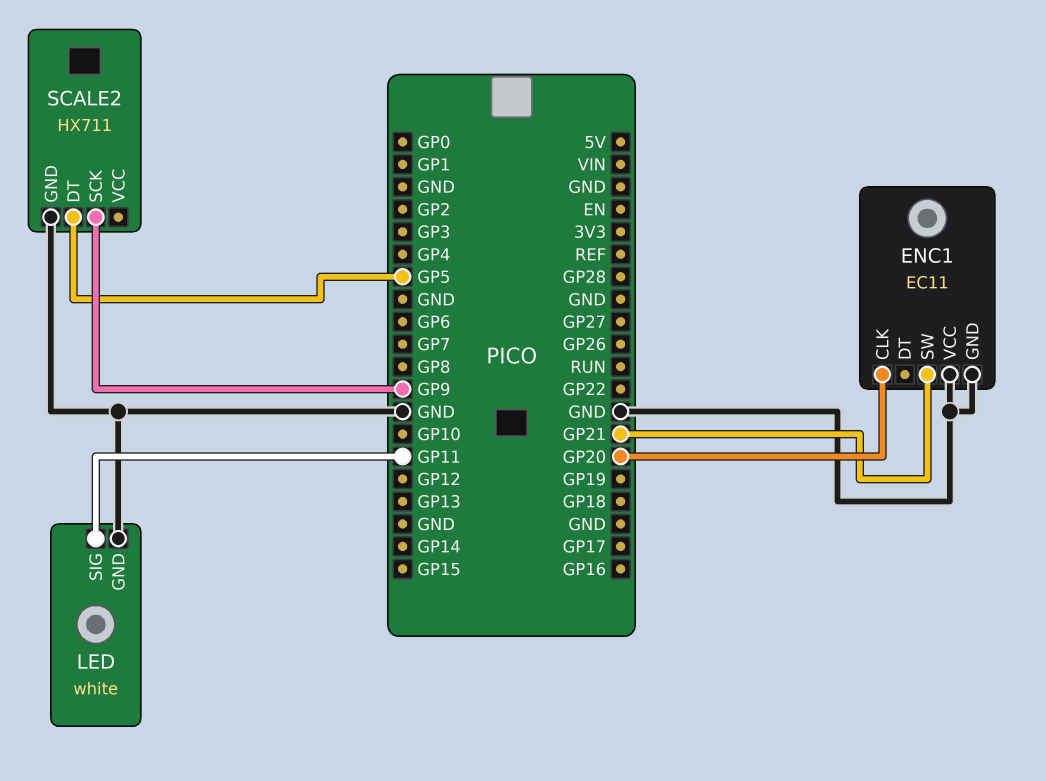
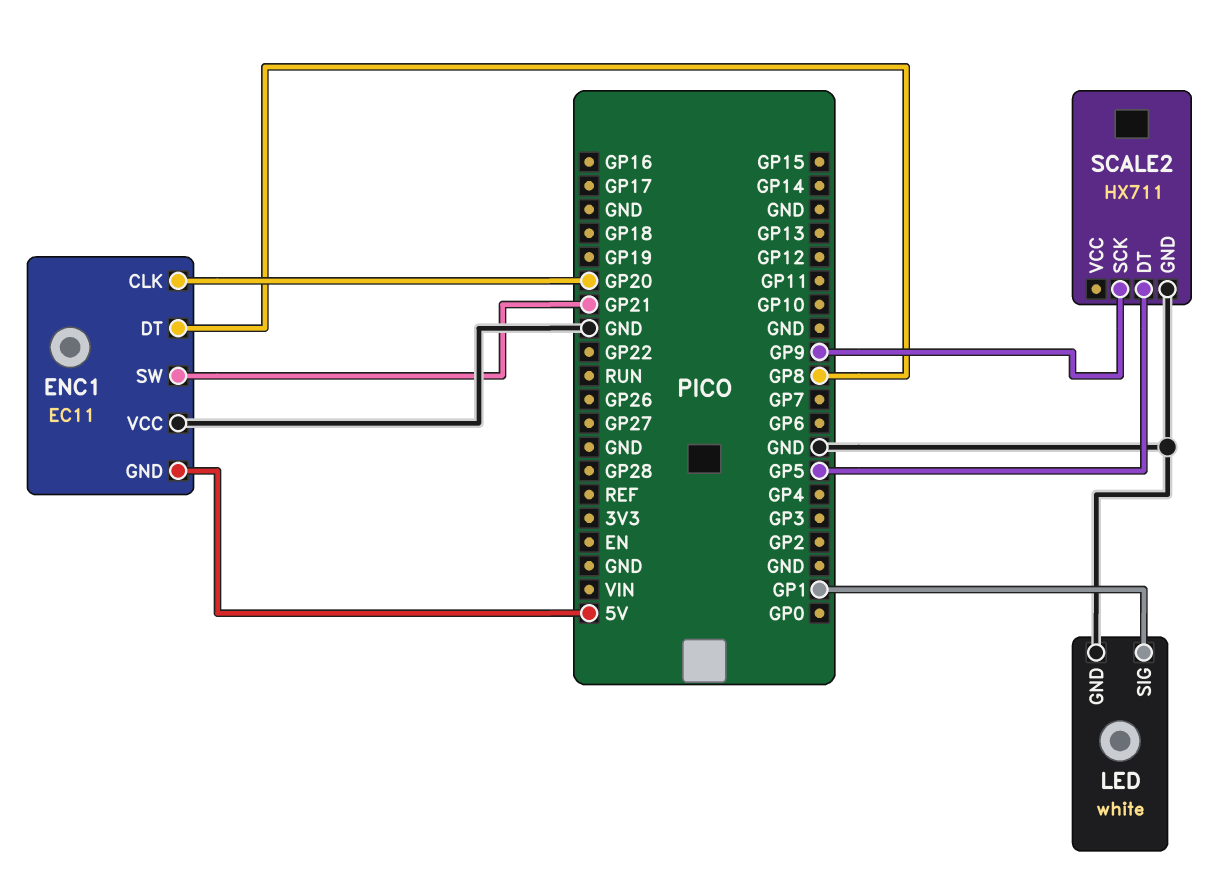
ENC1 pin DT: none -> GP8
ENC1 pin GND: GND -> 5V
LED pin SIG: GP11 -> GP1

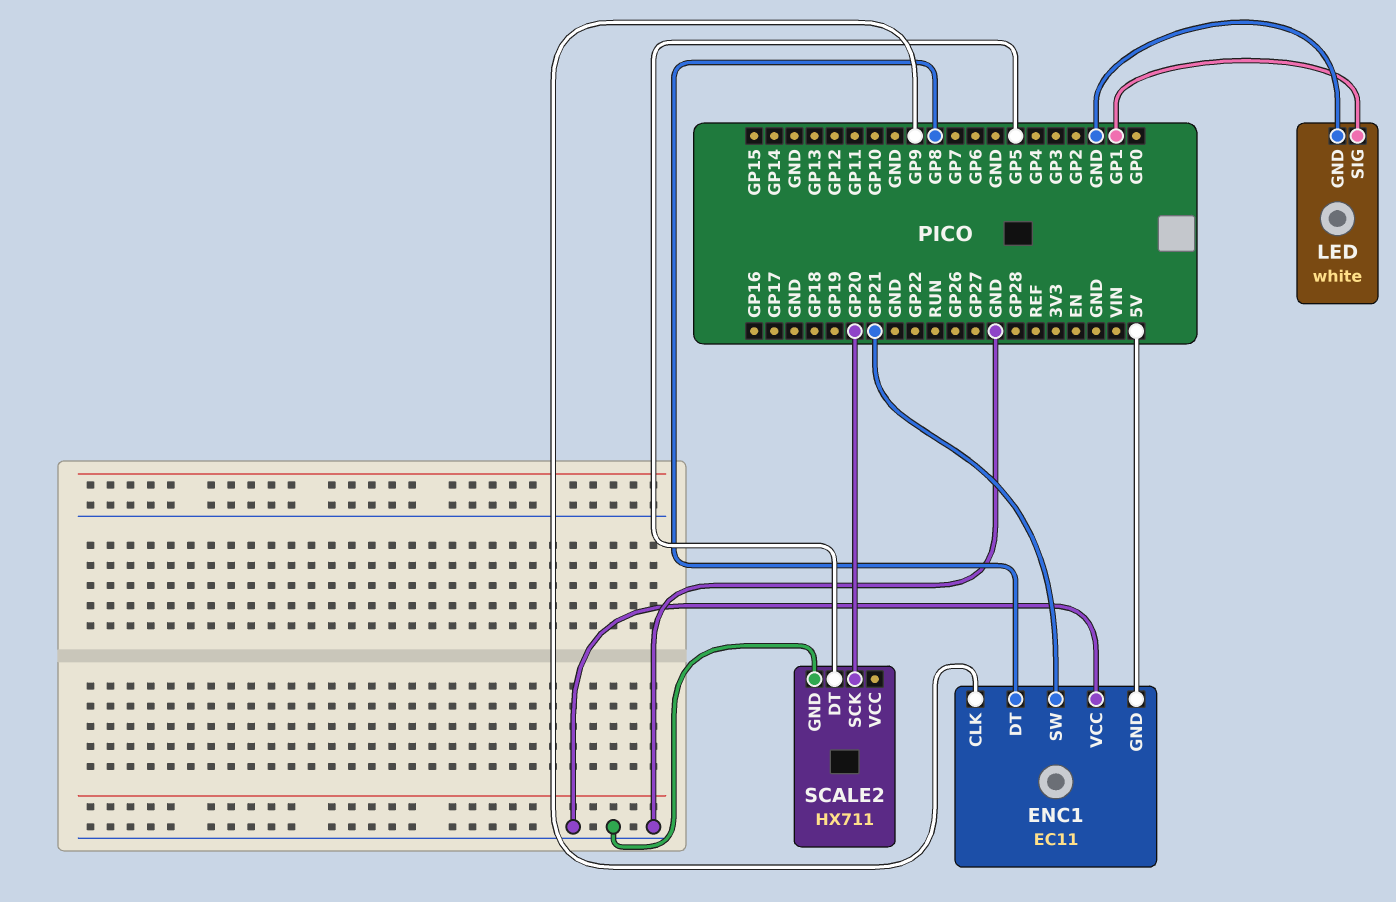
ENC1 pin CLK: GP20 -> GP9
SCALE2 pin SCK: GP9 -> GP20

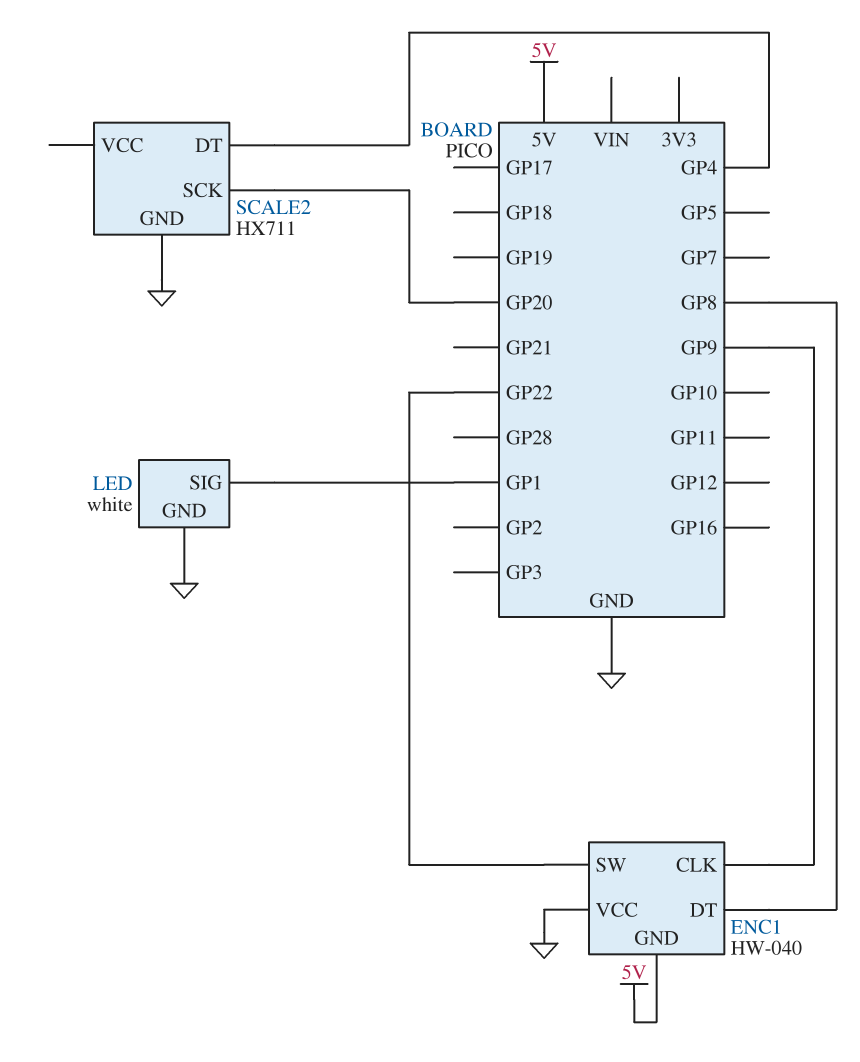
ENC1: EC11 -> HW-040
ENC1 pin SW: GP21 -> GP22
SCALE2 pin DT: GP5 -> GP4

